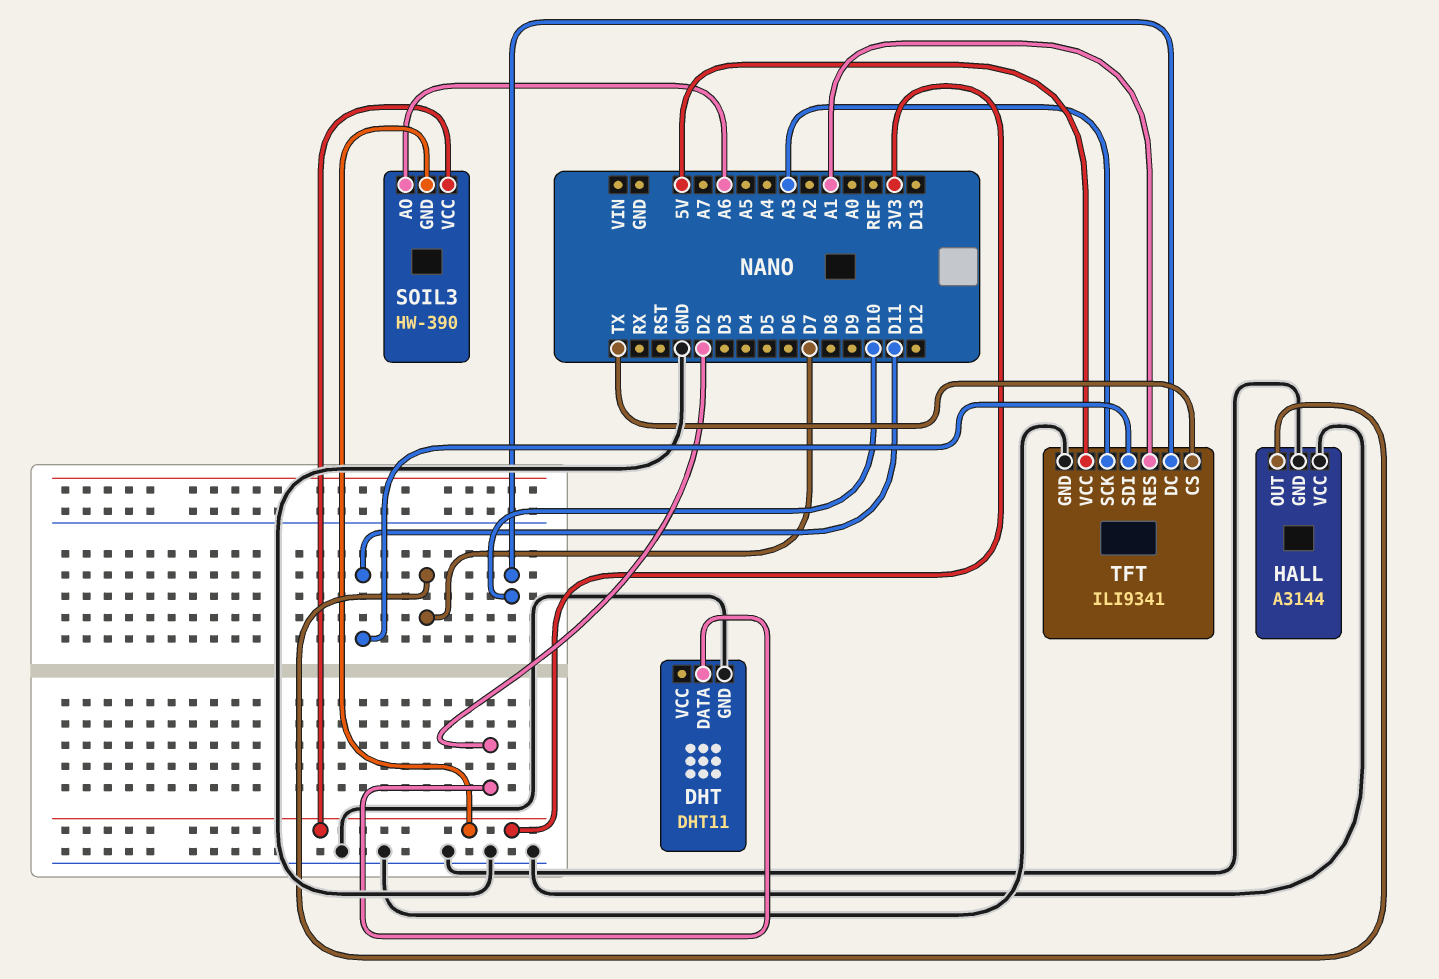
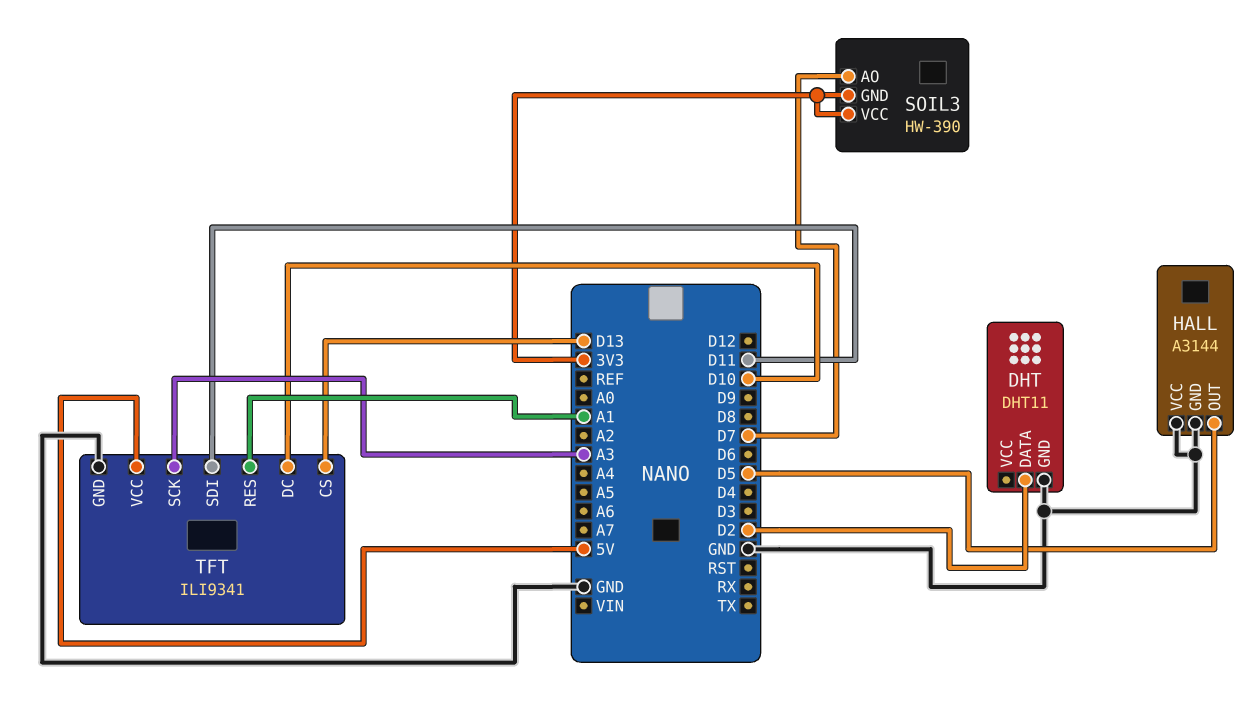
HALL pin OUT: D7 -> D5
SOIL3 pin AO: A6 -> D7
TFT pin CS: TX -> D13

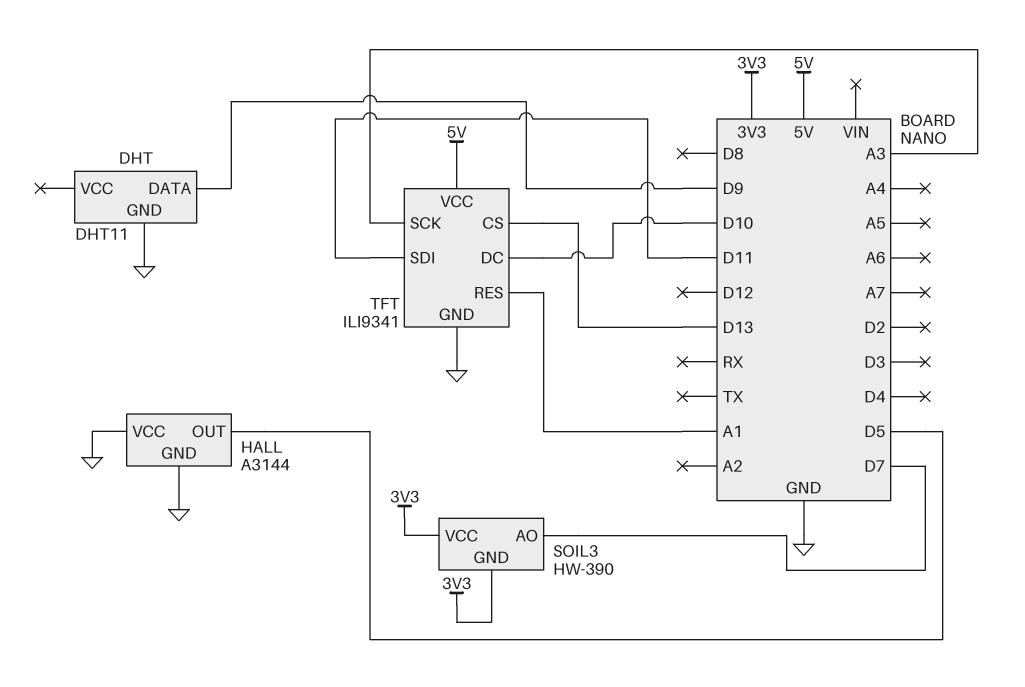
DHT pin DATA: D2 -> D9

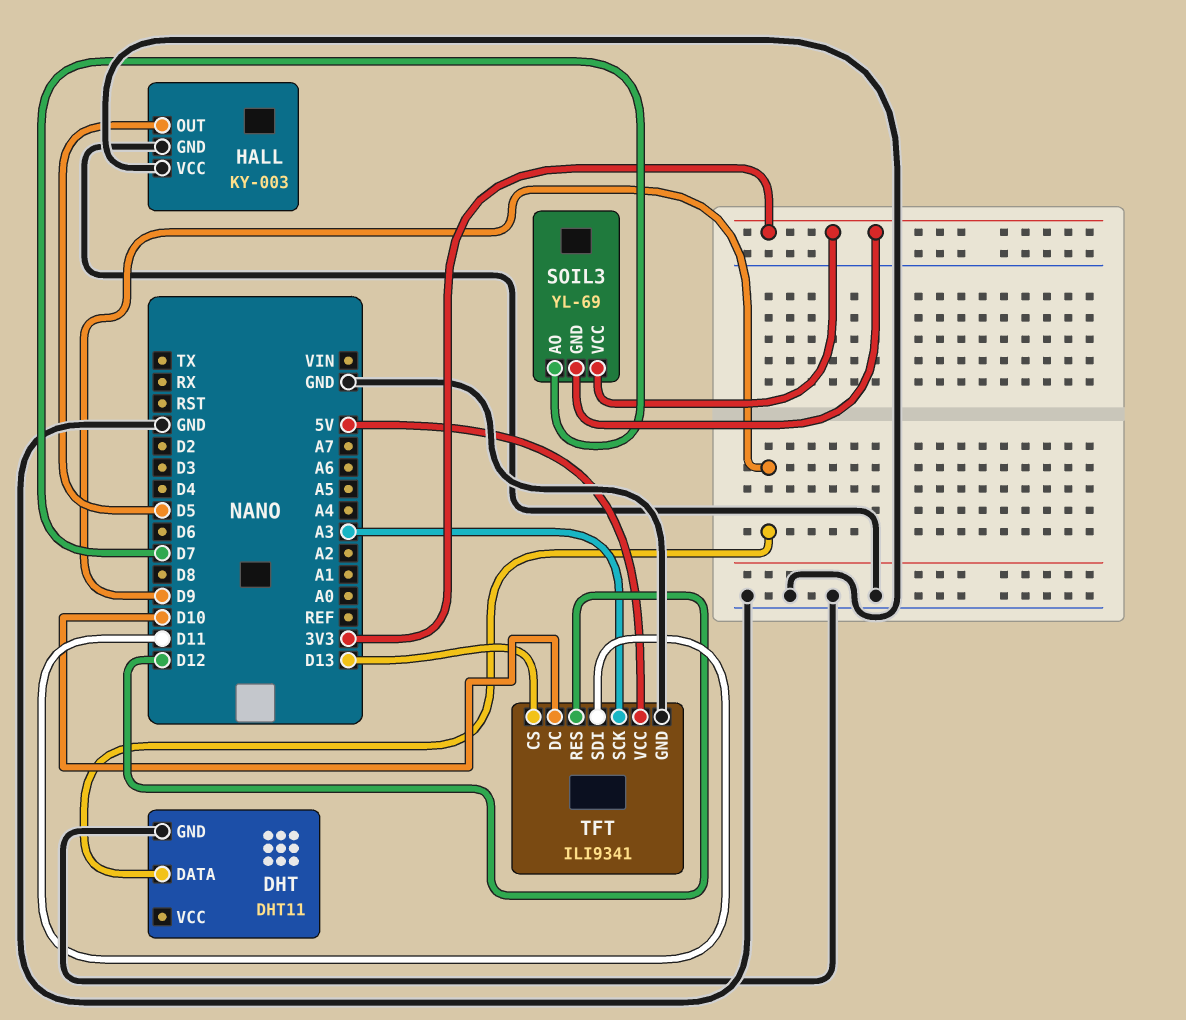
HALL: A3144 -> KY-003
SOIL3: HW-390 -> YL-69
TFT pin RES: A1 -> D12

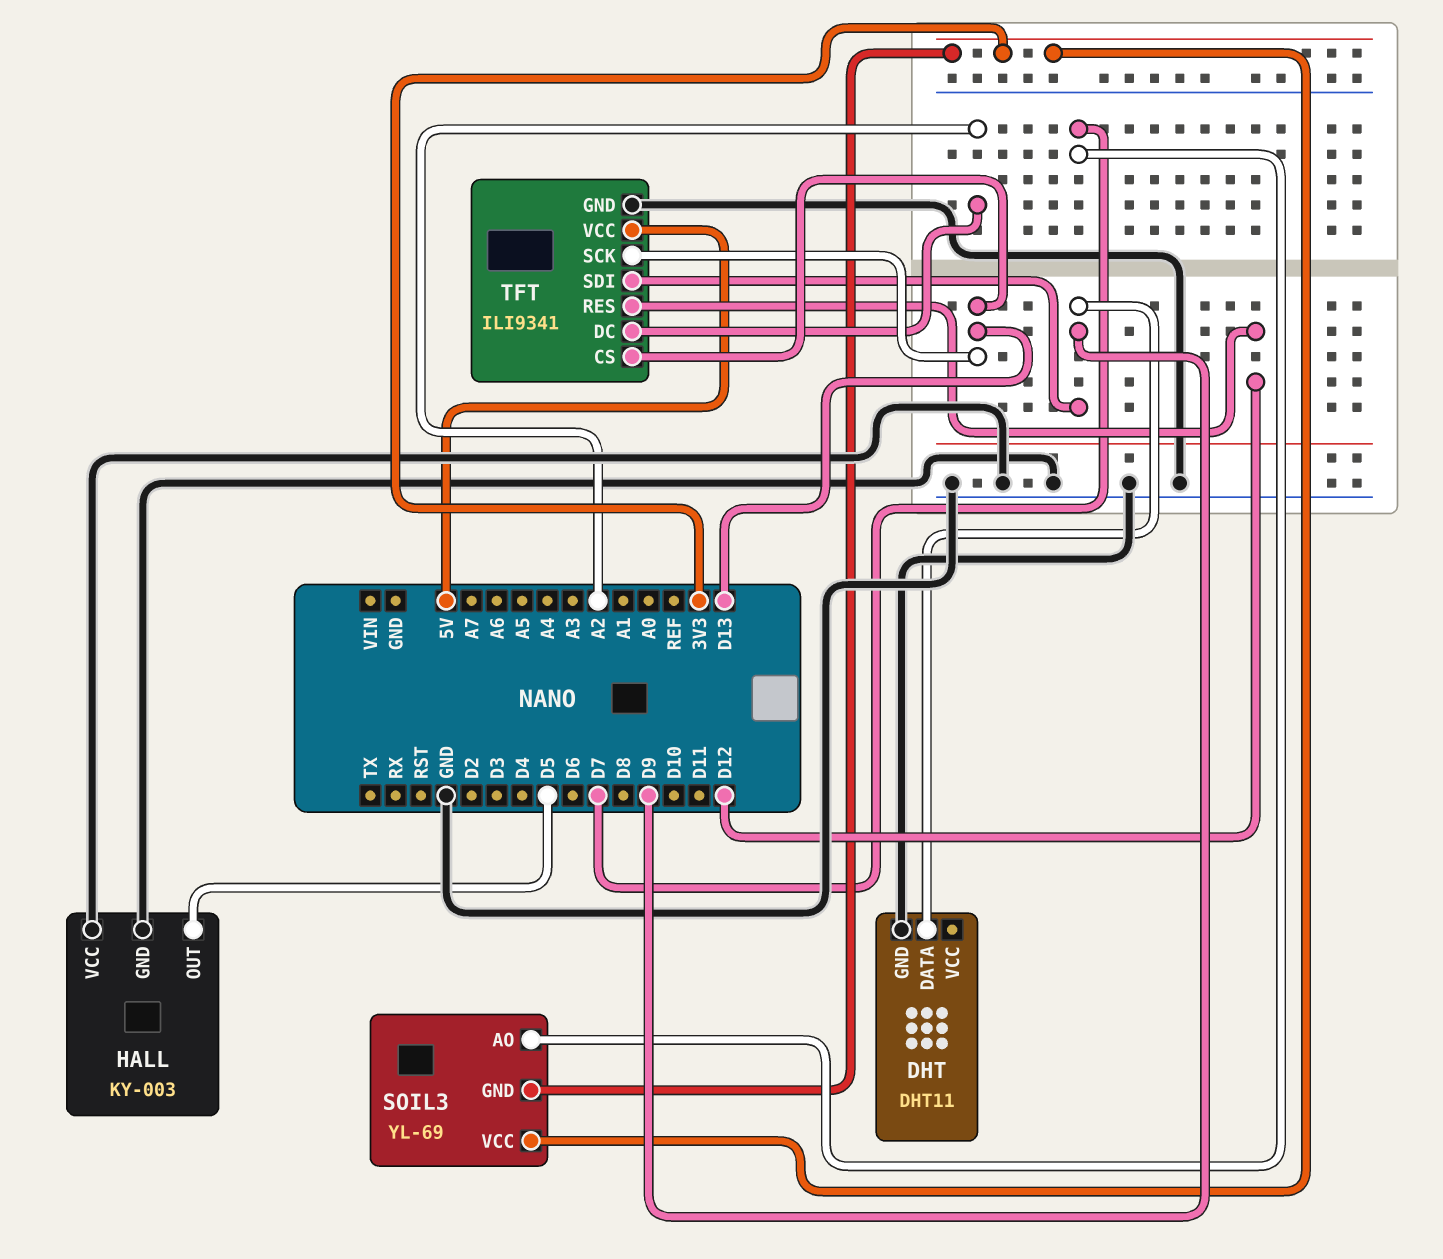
TFT pin DC: D10 -> A2
TFT pin SCK: A3 -> D13
TFT pin SDI: D11 -> D9

